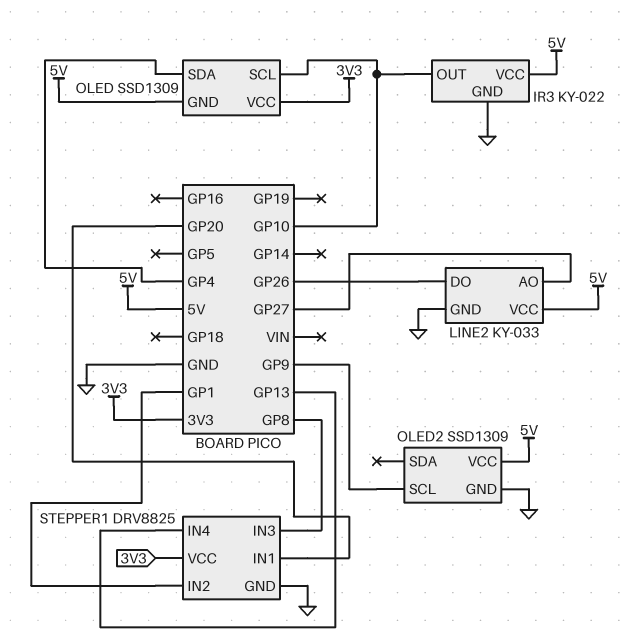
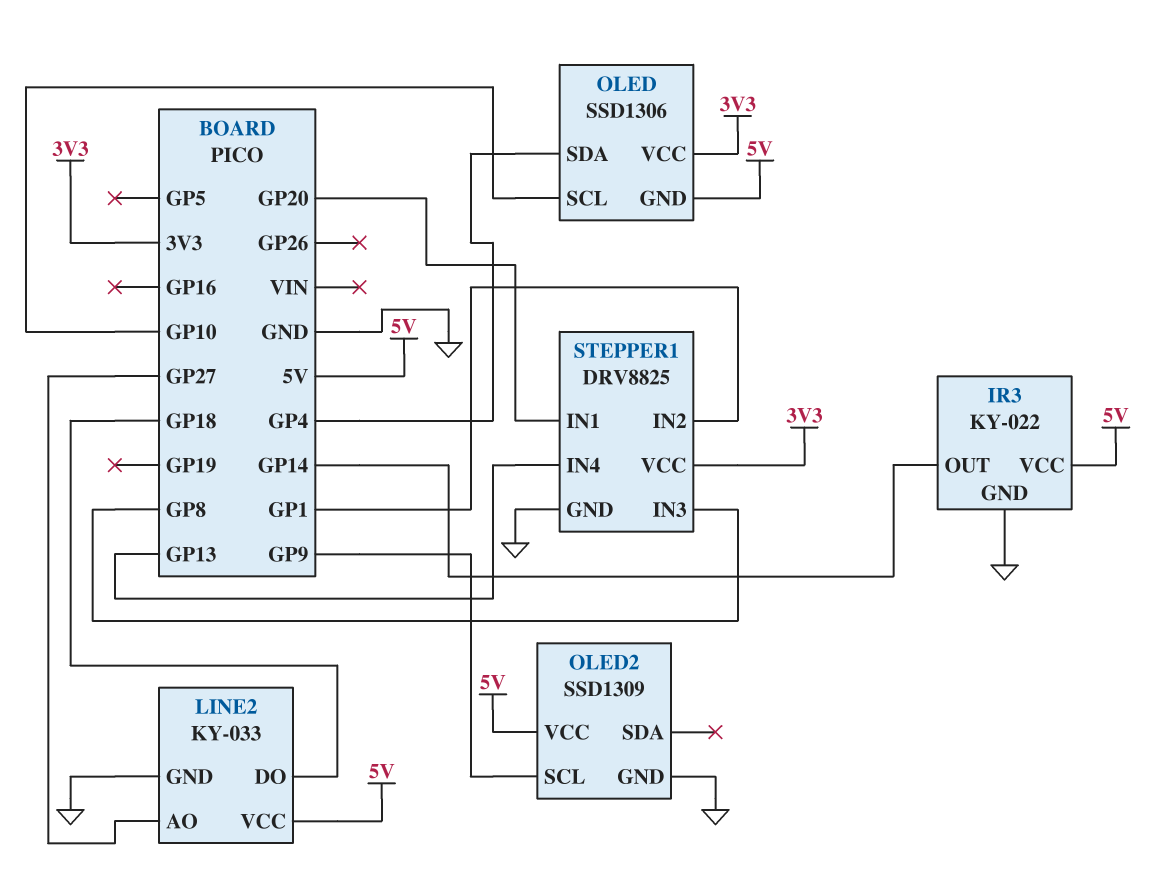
IR3 pin OUT: GP10 -> GP14
LINE2 pin DO: GP26 -> GP18
OLED: SSD1309 -> SSD1306

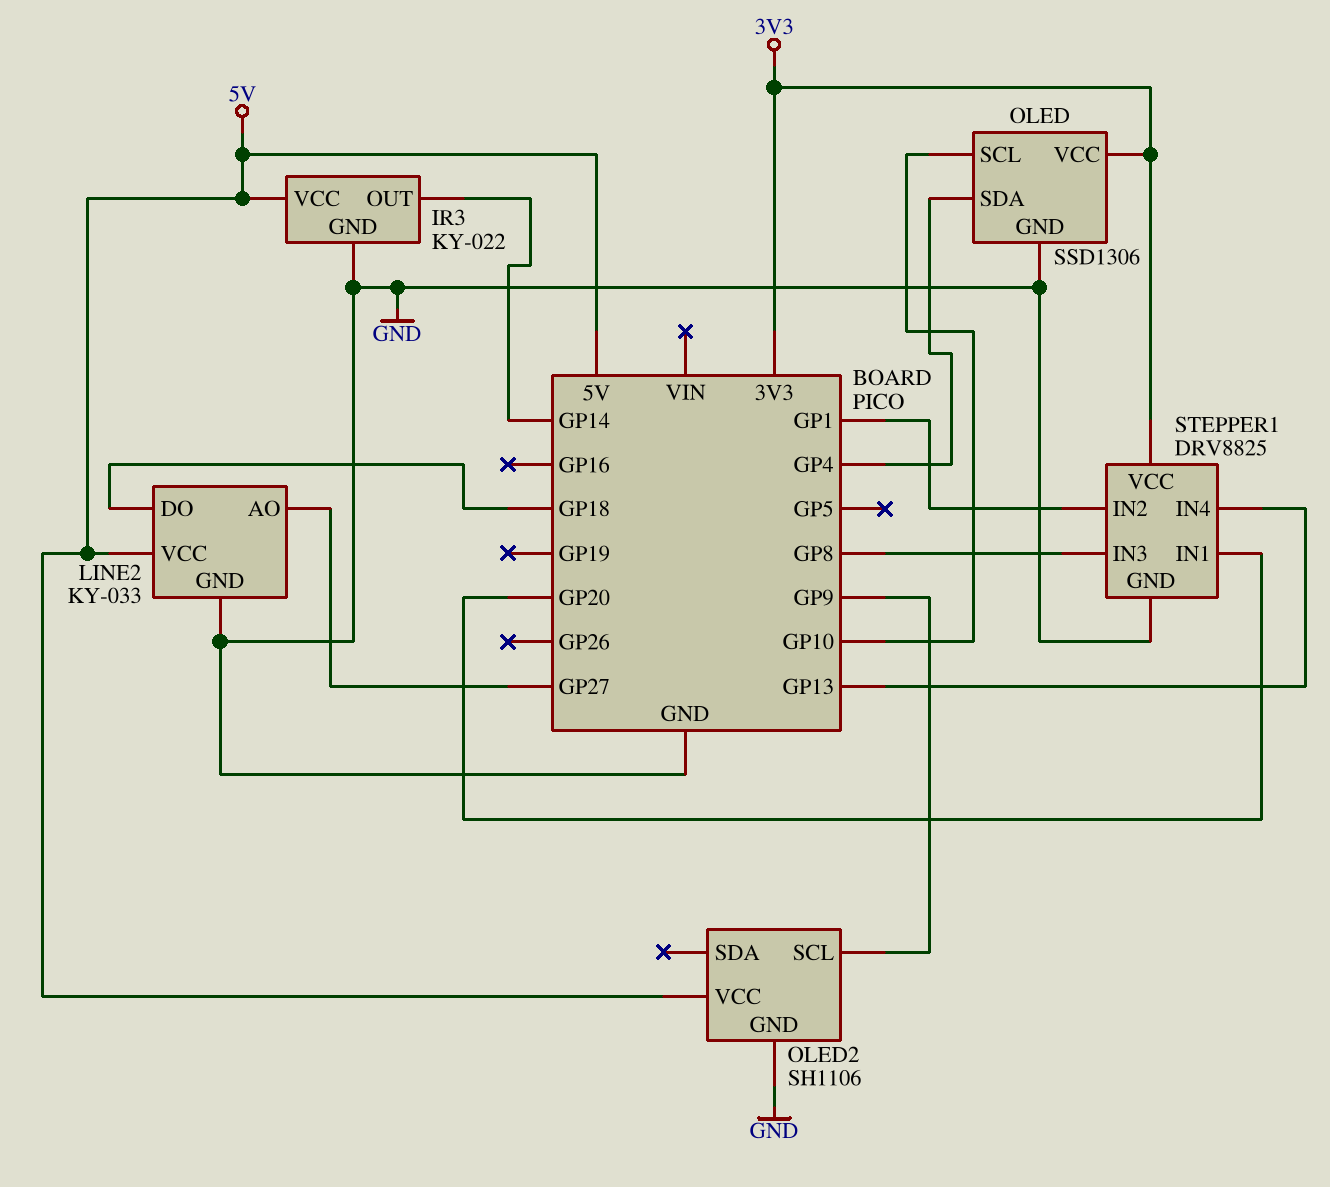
OLED pin GND: 5V -> GND
OLED2: SSD1309 -> SH1106

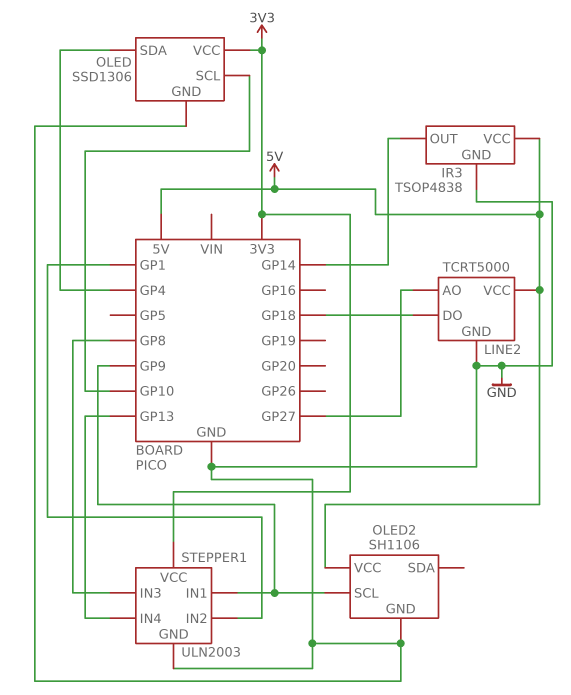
IR3: KY-022 -> TSOP4838
LINE2: KY-033 -> TCRT5000
STEPPER1: DRV8825 -> ULN2003
STEPPER1 pin IN1: GP20 -> GP9

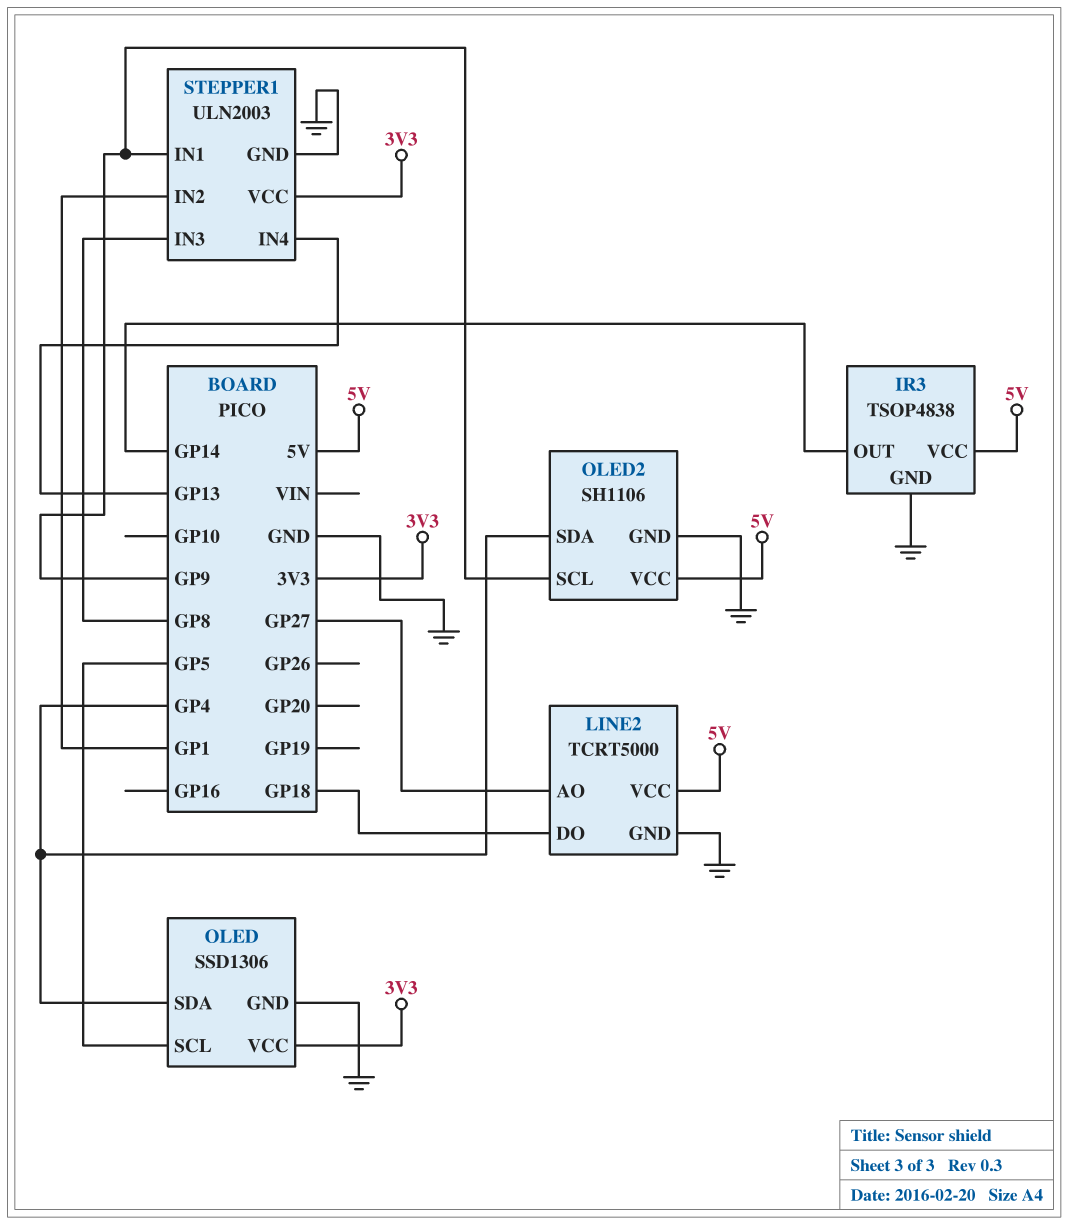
OLED pin SCL: GP10 -> GP5
OLED2 pin SDA: none -> GP4

